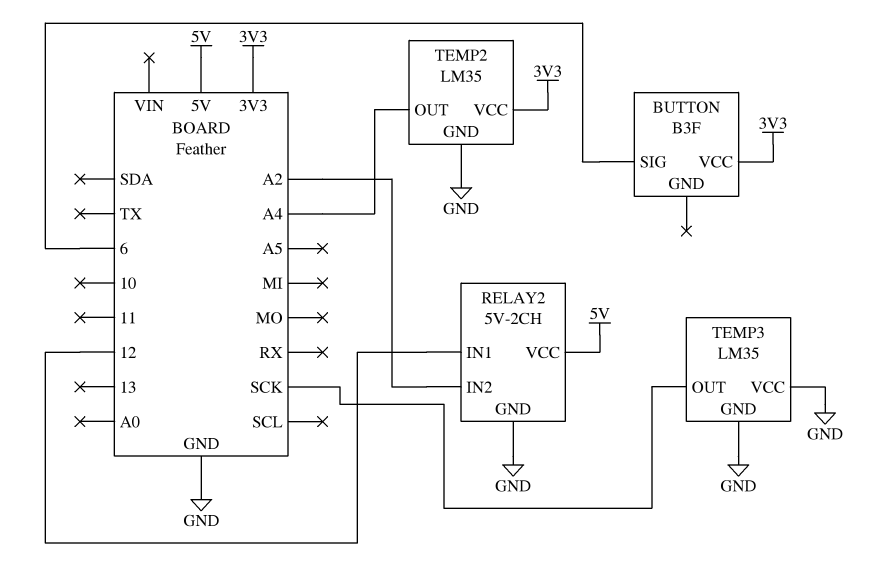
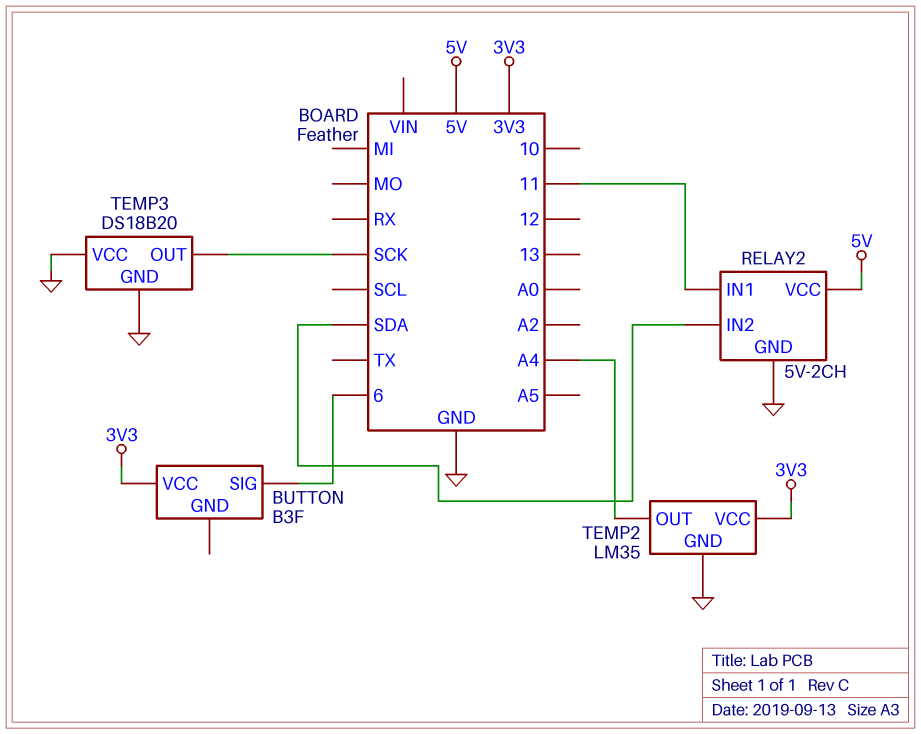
RELAY2 pin IN1: 12 -> 11
RELAY2 pin IN2: A2 -> SDA
TEMP3: LM35 -> DS18B20

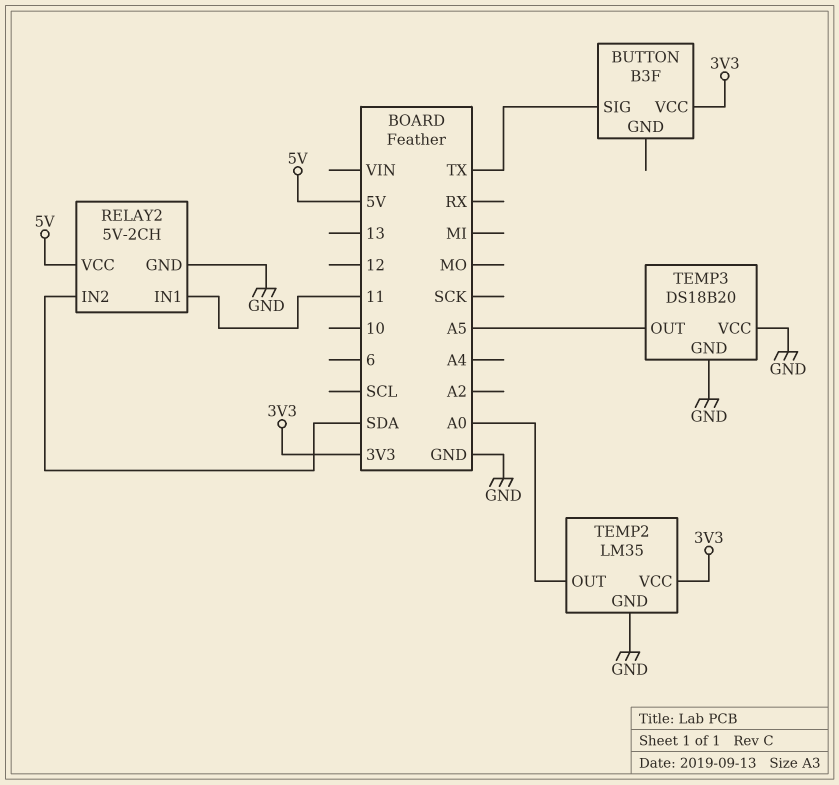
BUTTON pin SIG: 6 -> TX
TEMP2 pin OUT: A4 -> A0
TEMP3 pin OUT: SCK -> A5

